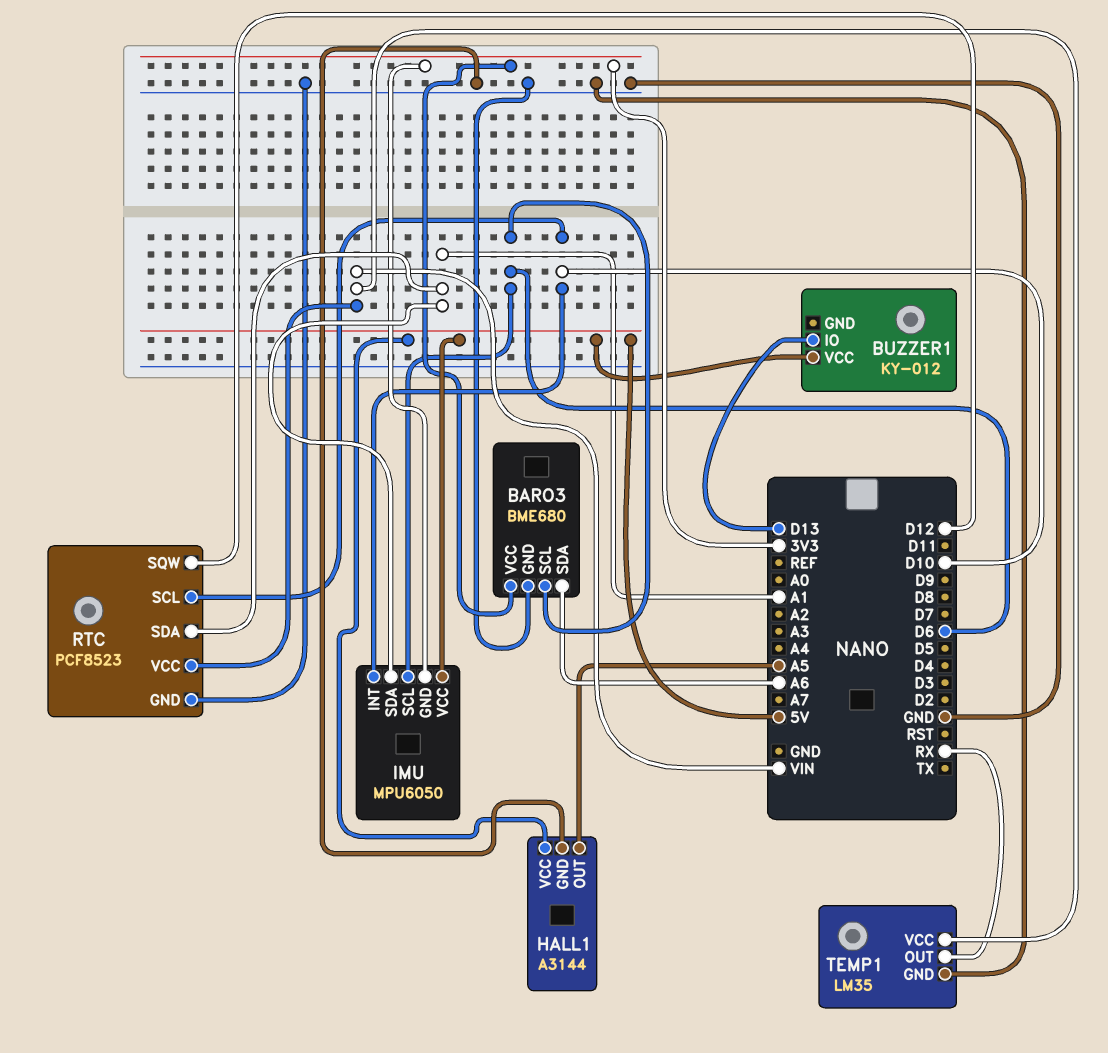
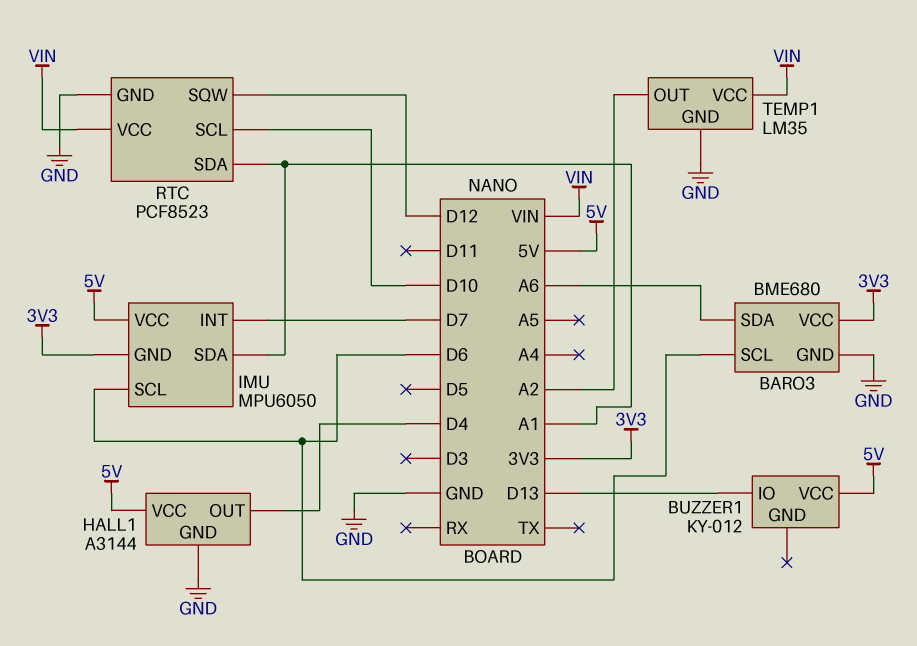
HALL1 pin OUT: A5 -> D4
IMU pin INT: D10 -> D7
TEMP1 pin OUT: RX -> A2

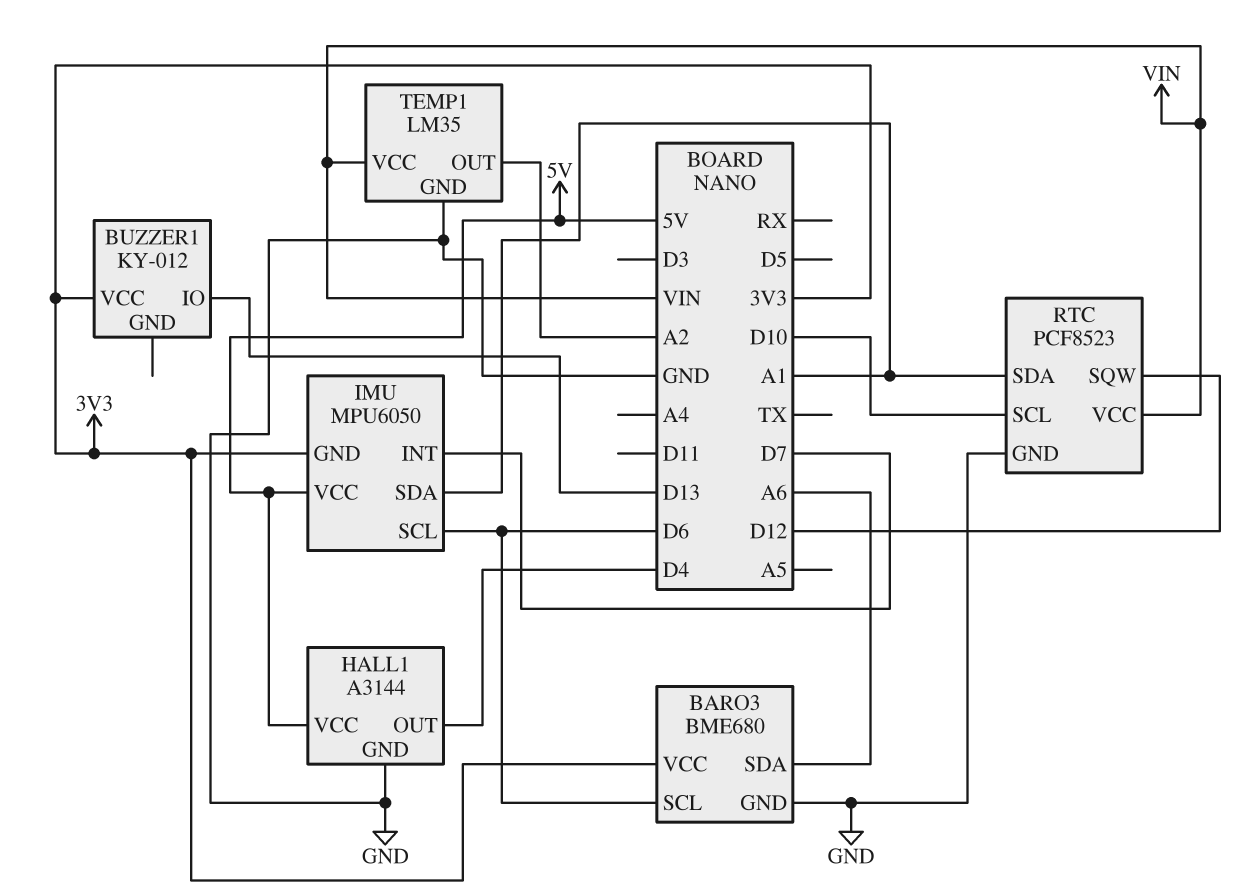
BUZZER1 pin VCC: 5V -> 3V3

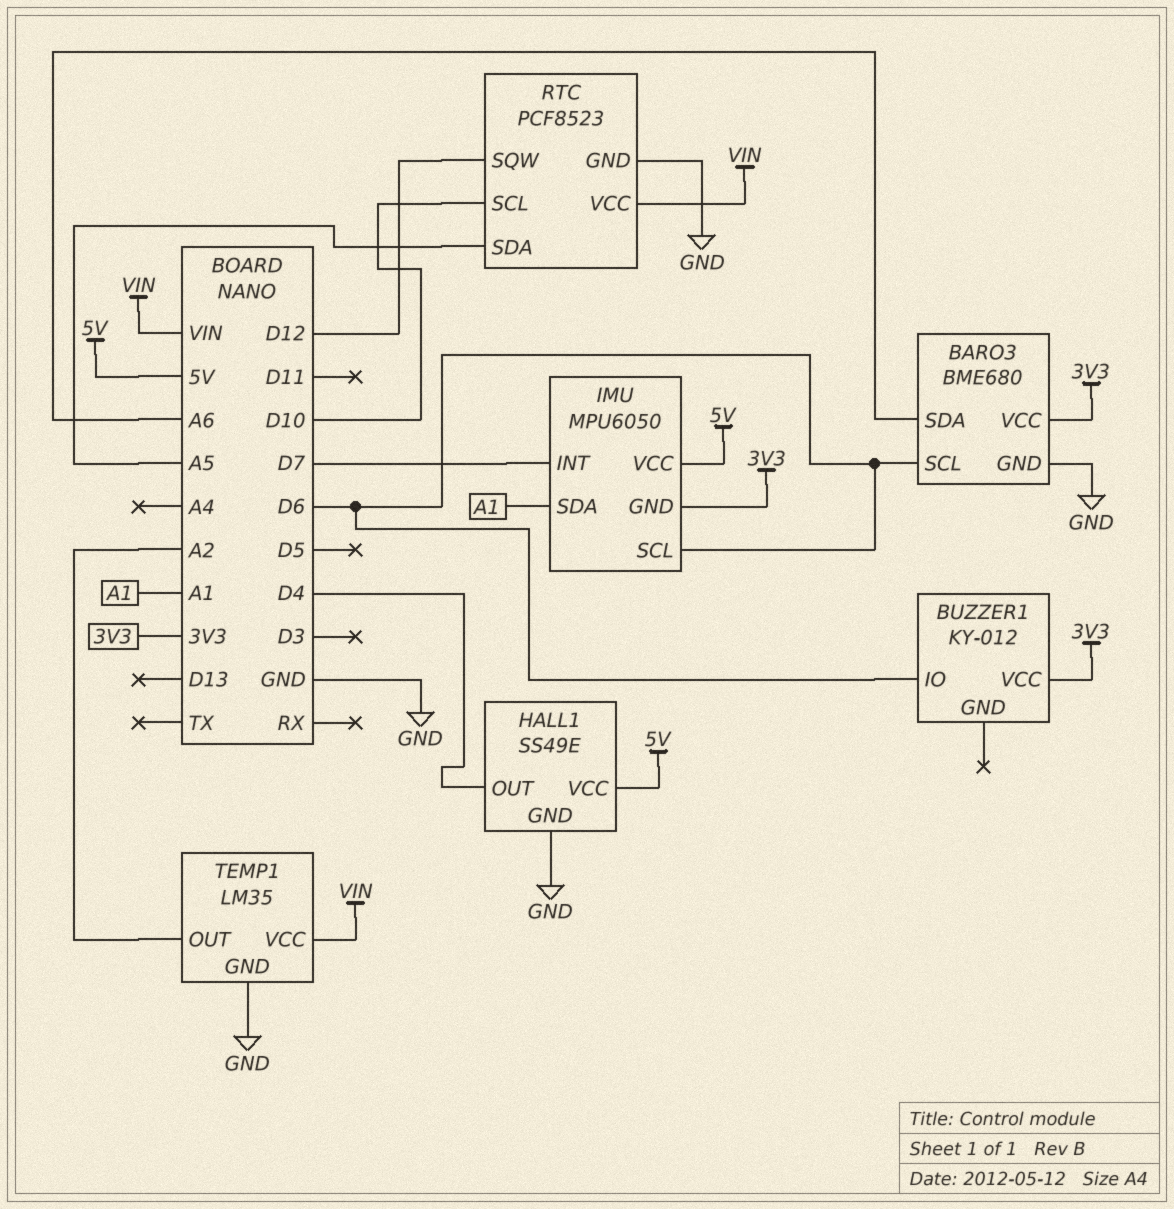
BUZZER1 pin IO: D13 -> D6
HALL1: A3144 -> SS49E
RTC pin SDA: A1 -> A5

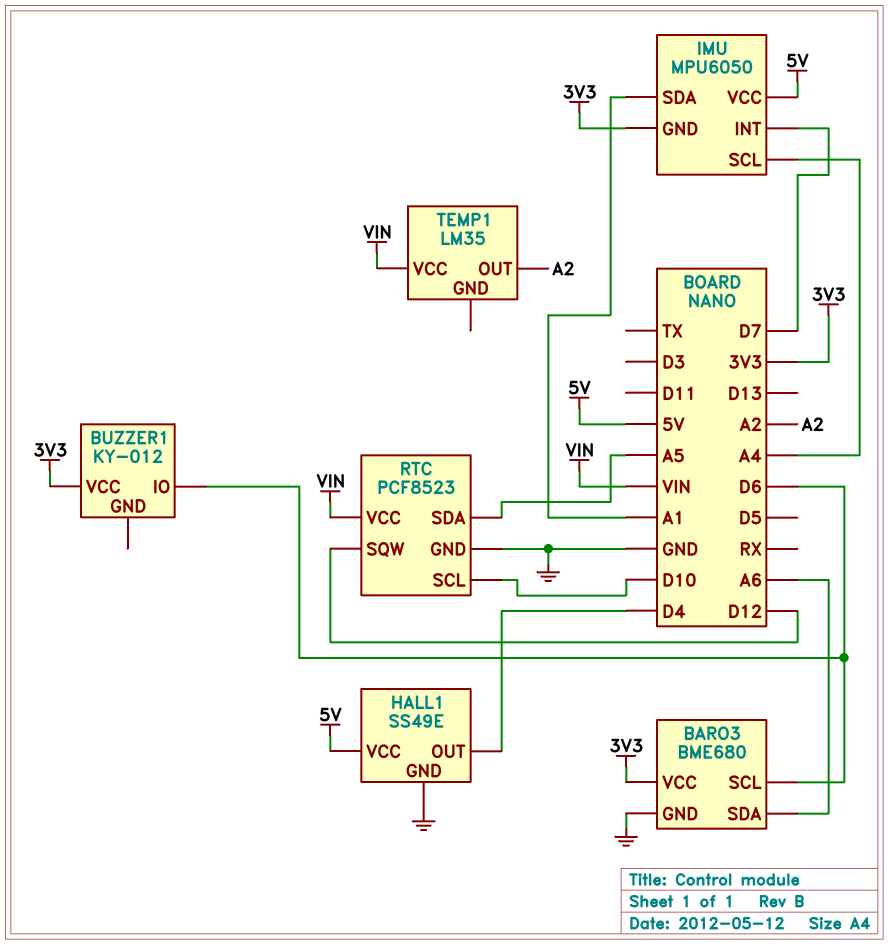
IMU pin SCL: D6 -> A4
TEMP1 pin GND: GND -> none

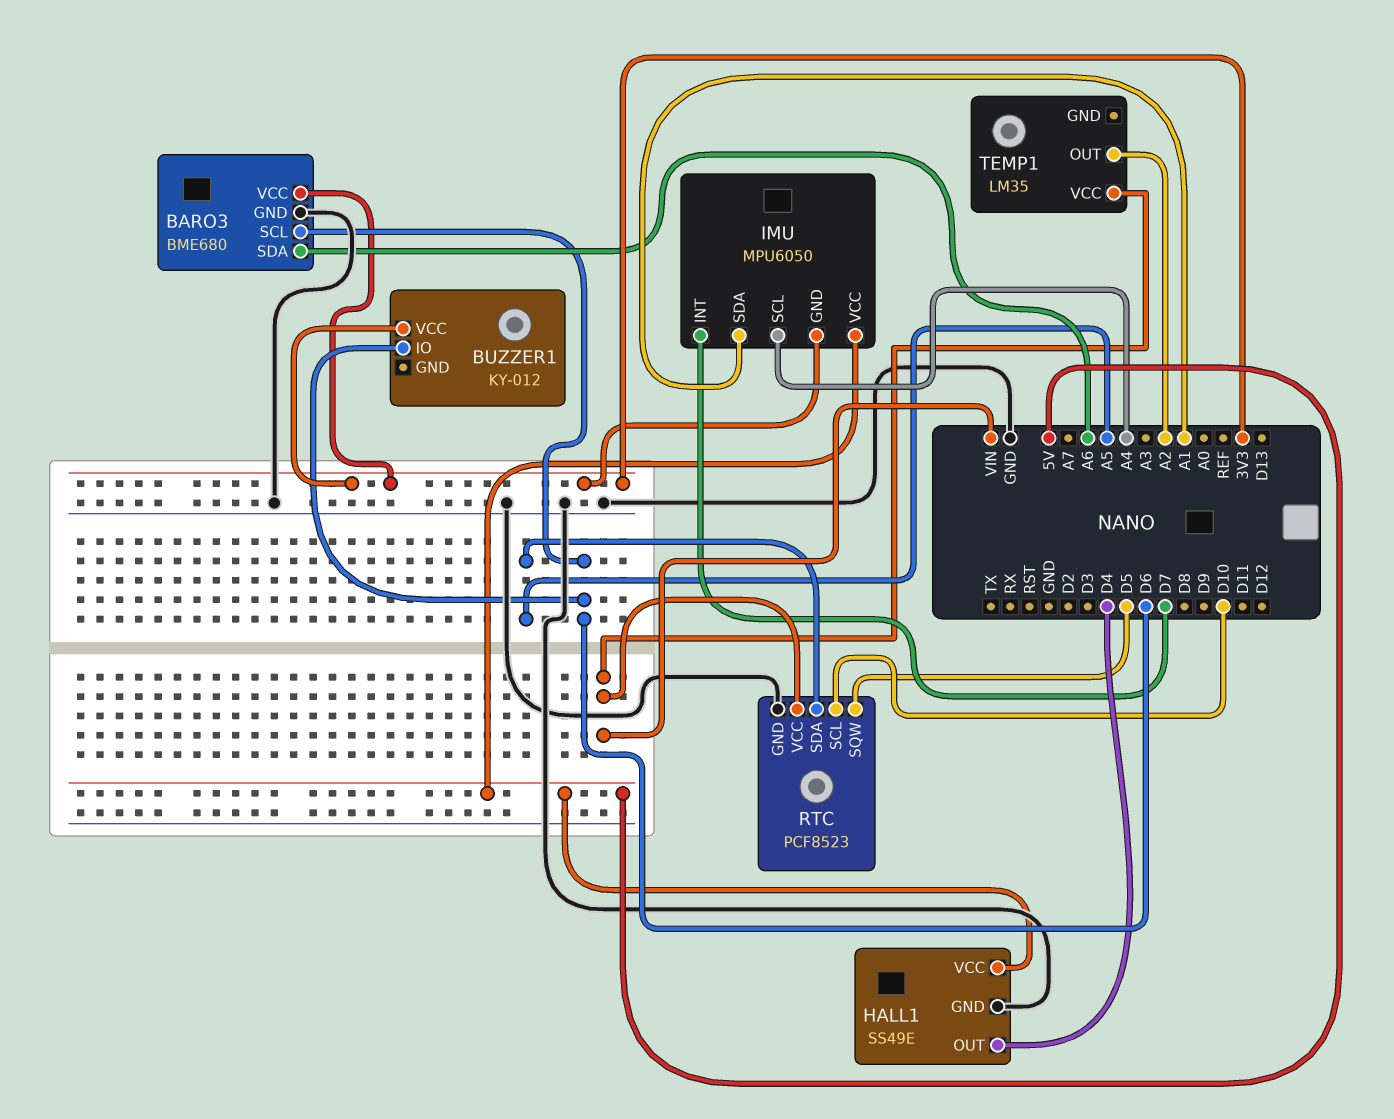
RTC pin SQW: D12 -> D5

